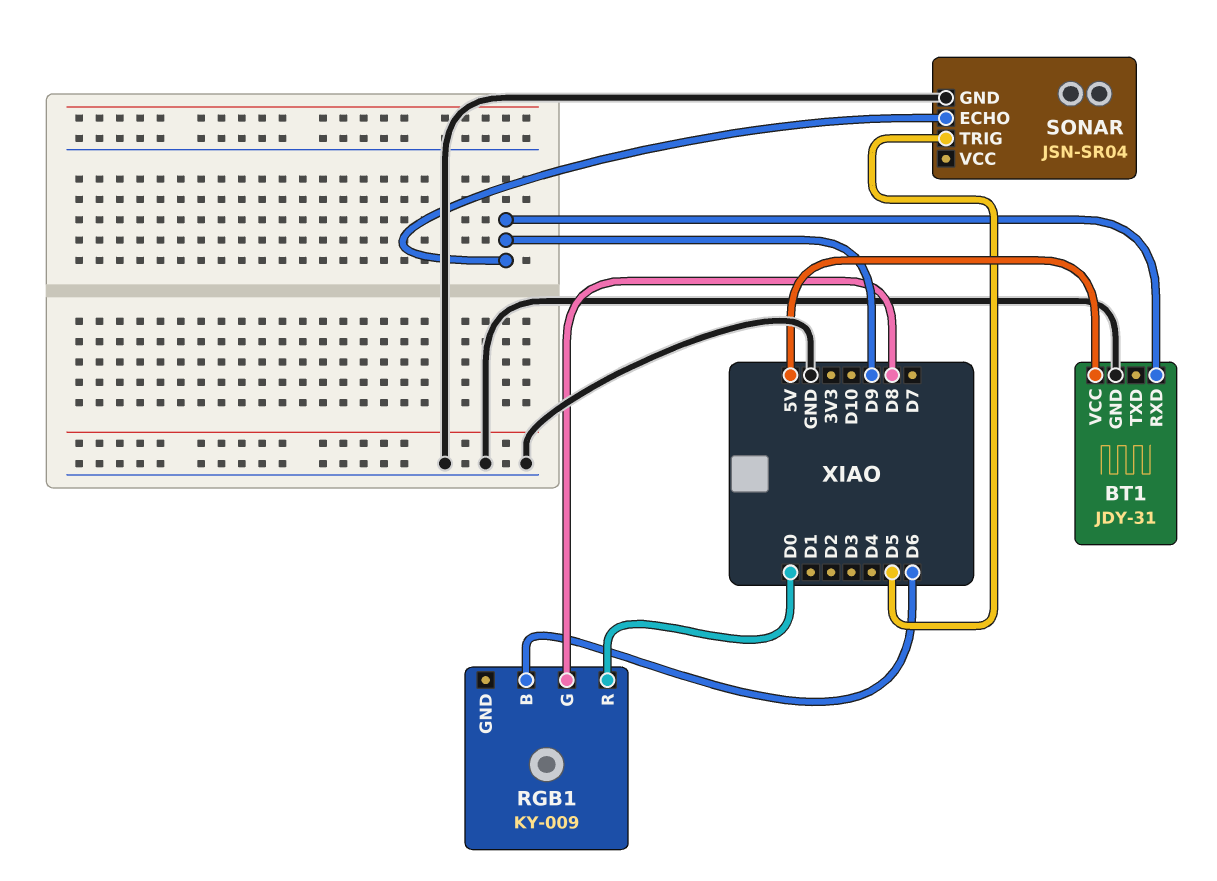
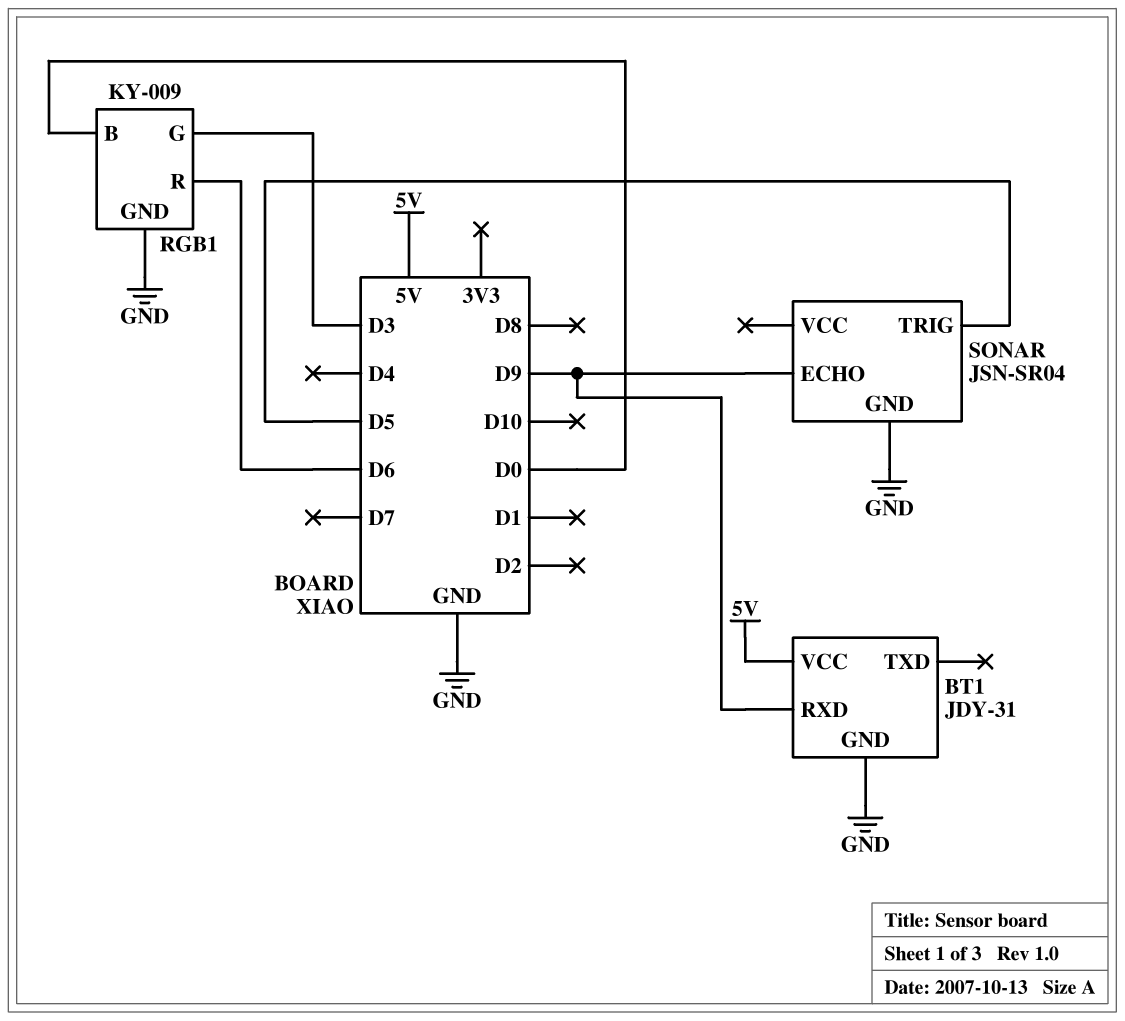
RGB1 pin B: D6 -> D0
RGB1 pin G: D8 -> D3
RGB1 pin GND: none -> GND
RGB1 pin R: D0 -> D6

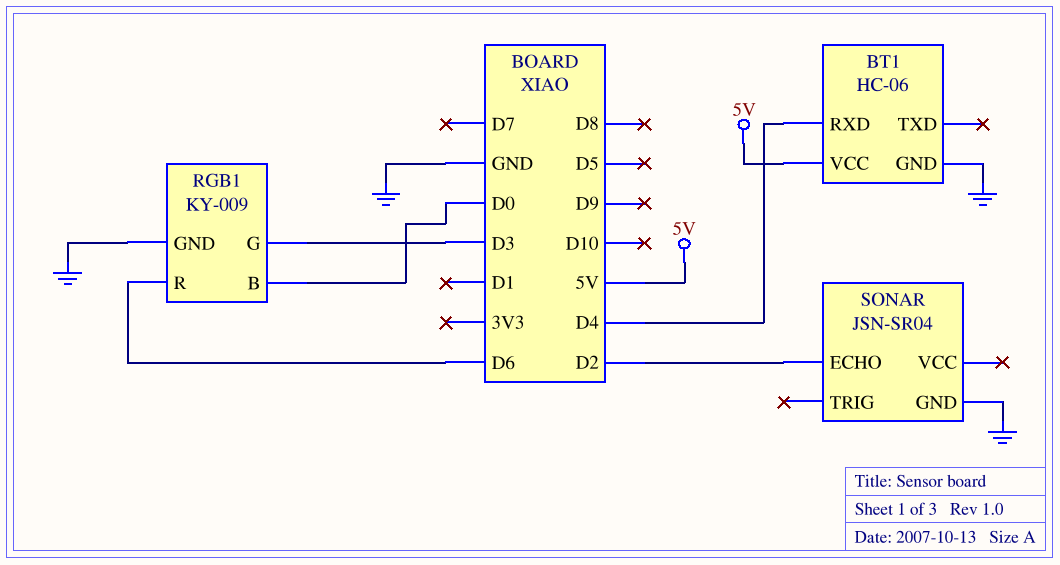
BT1: JDY-31 -> HC-06
BT1 pin RXD: D9 -> D4
SONAR pin ECHO: D9 -> D2
SONAR pin TRIG: D5 -> none

